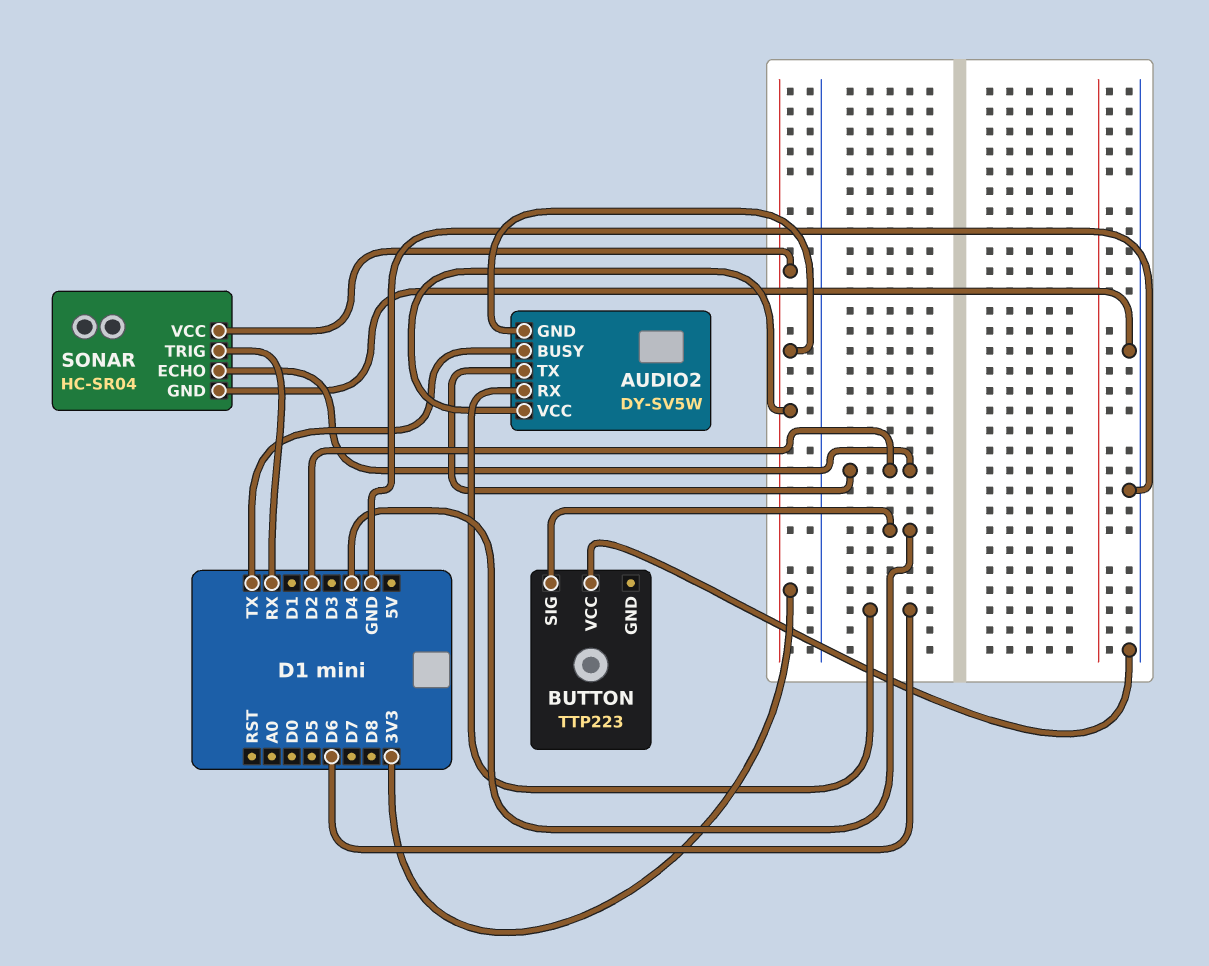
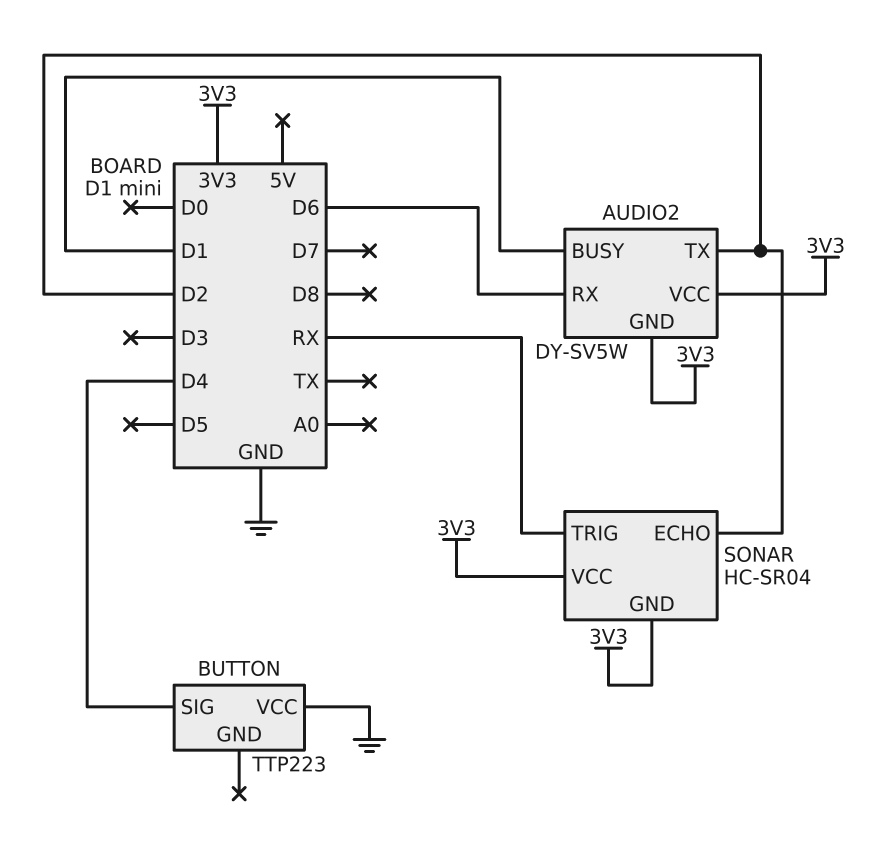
AUDIO2 pin BUSY: TX -> D1
SONAR pin GND: GND -> 3V3

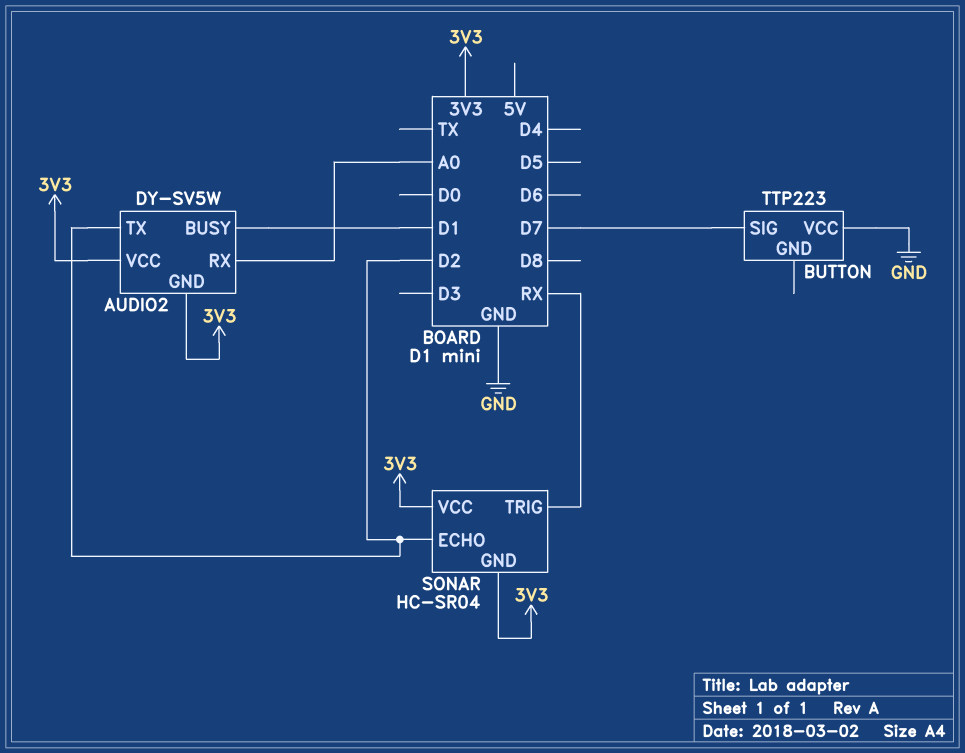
AUDIO2 pin RX: D6 -> A0
BUTTON pin SIG: D4 -> D7

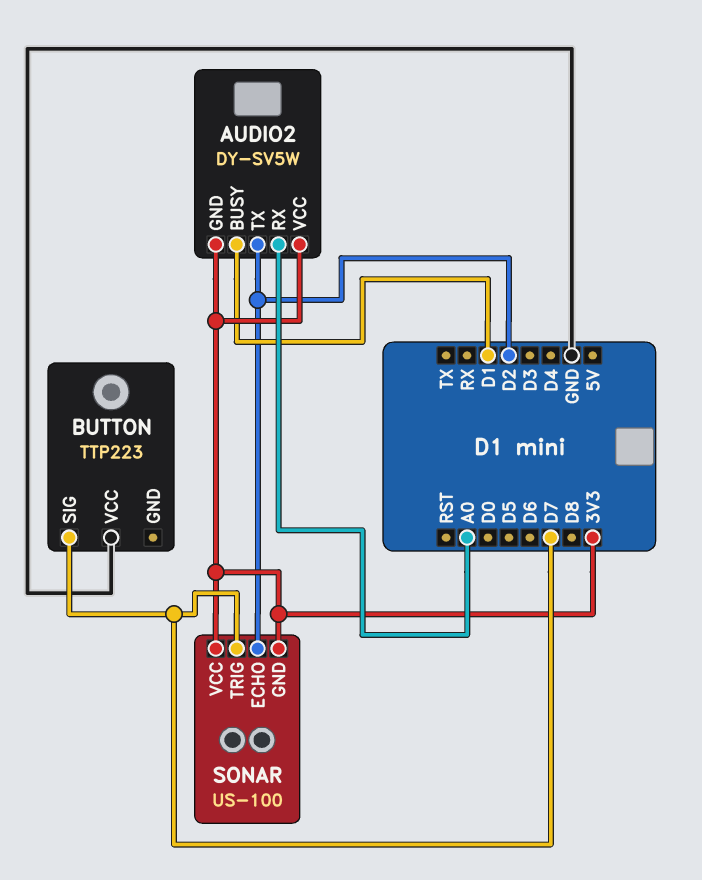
SONAR: HC-SR04 -> US-100
SONAR pin TRIG: RX -> D7

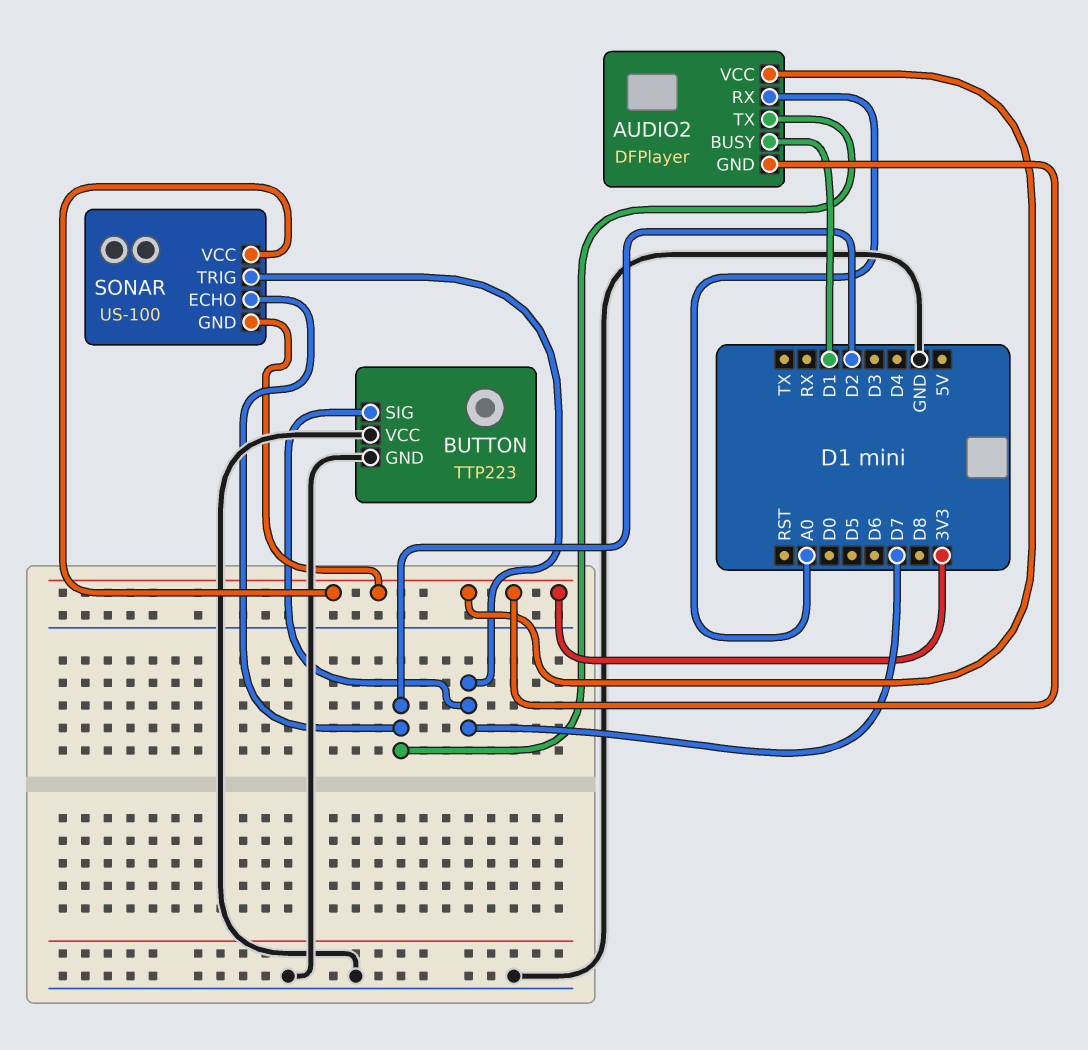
AUDIO2: DY-SV5W -> DFPlayer
BUTTON pin GND: none -> GND

